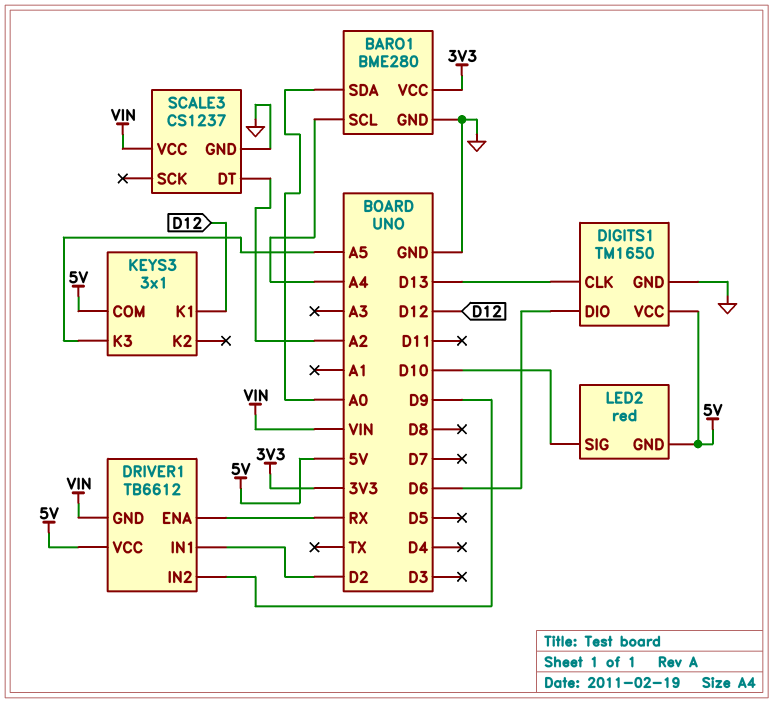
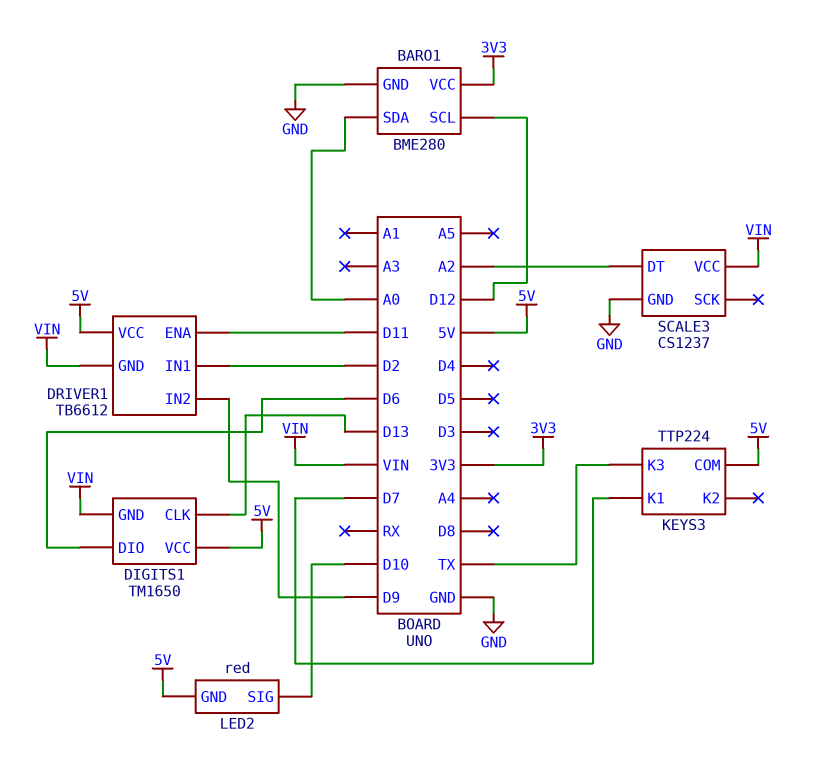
BARO1 pin SCL: A4 -> D12
DIGITS1 pin GND: GND -> VIN
DRIVER1 pin ENA: RX -> D11
KEYS3: 3x1 -> TTP224
KEYS3 pin K1: D12 -> D7
KEYS3 pin K3: A5 -> TX

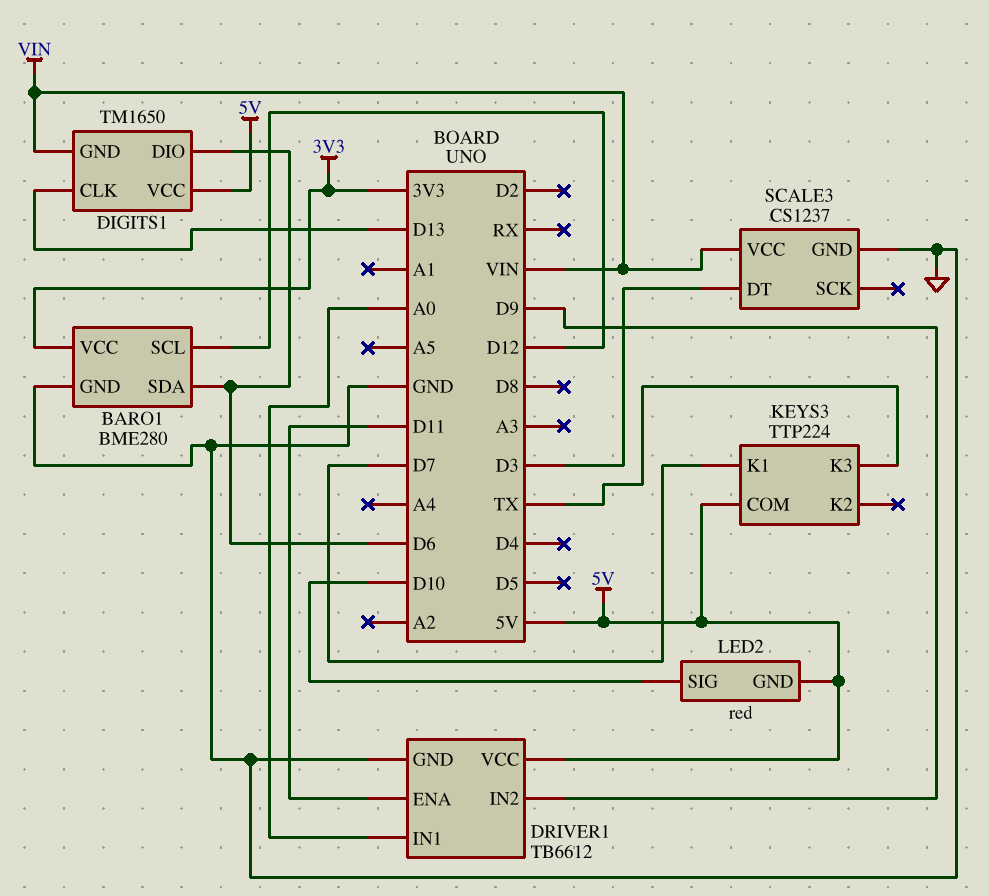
BARO1 pin SDA: A0 -> D6
DRIVER1 pin GND: VIN -> GND
DRIVER1 pin IN1: D2 -> A0
SCALE3 pin DT: A2 -> D3

